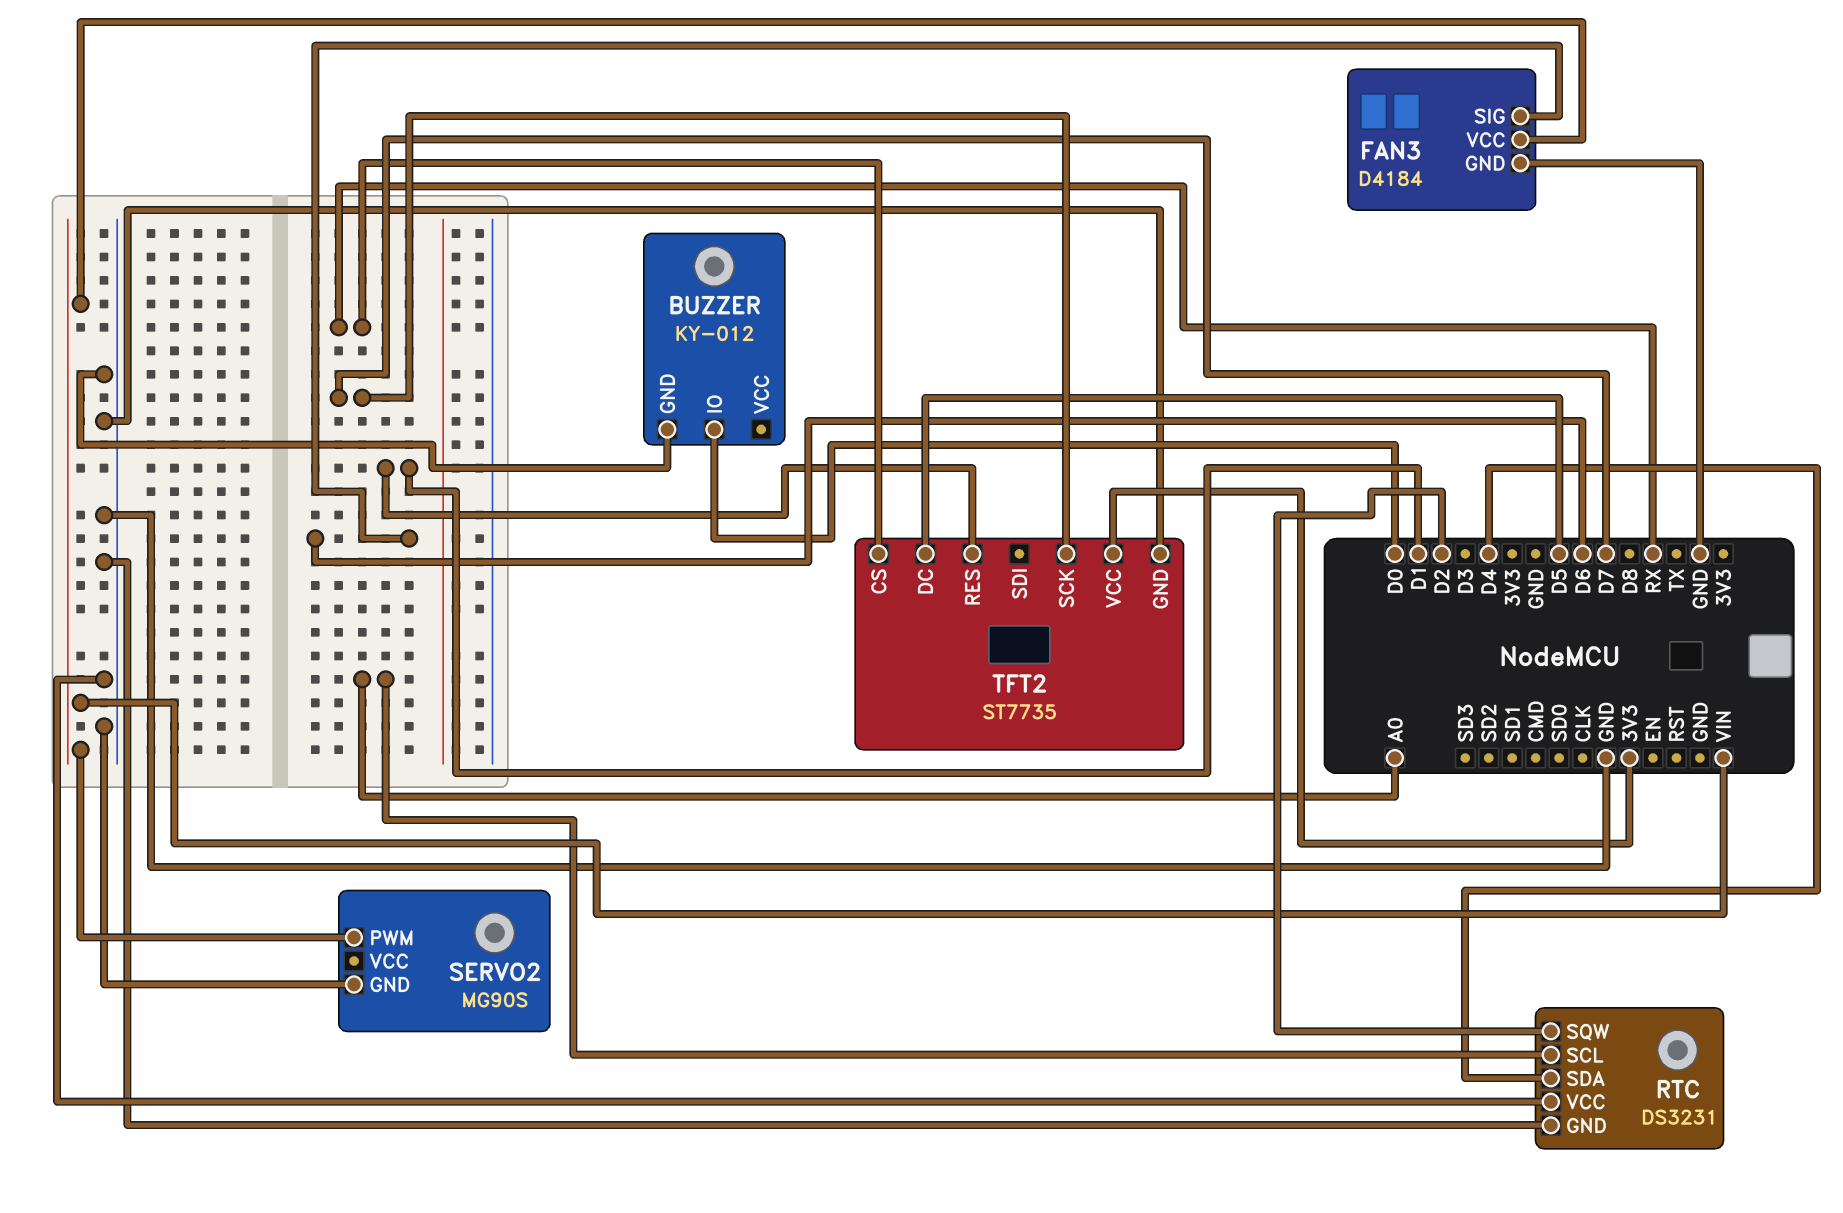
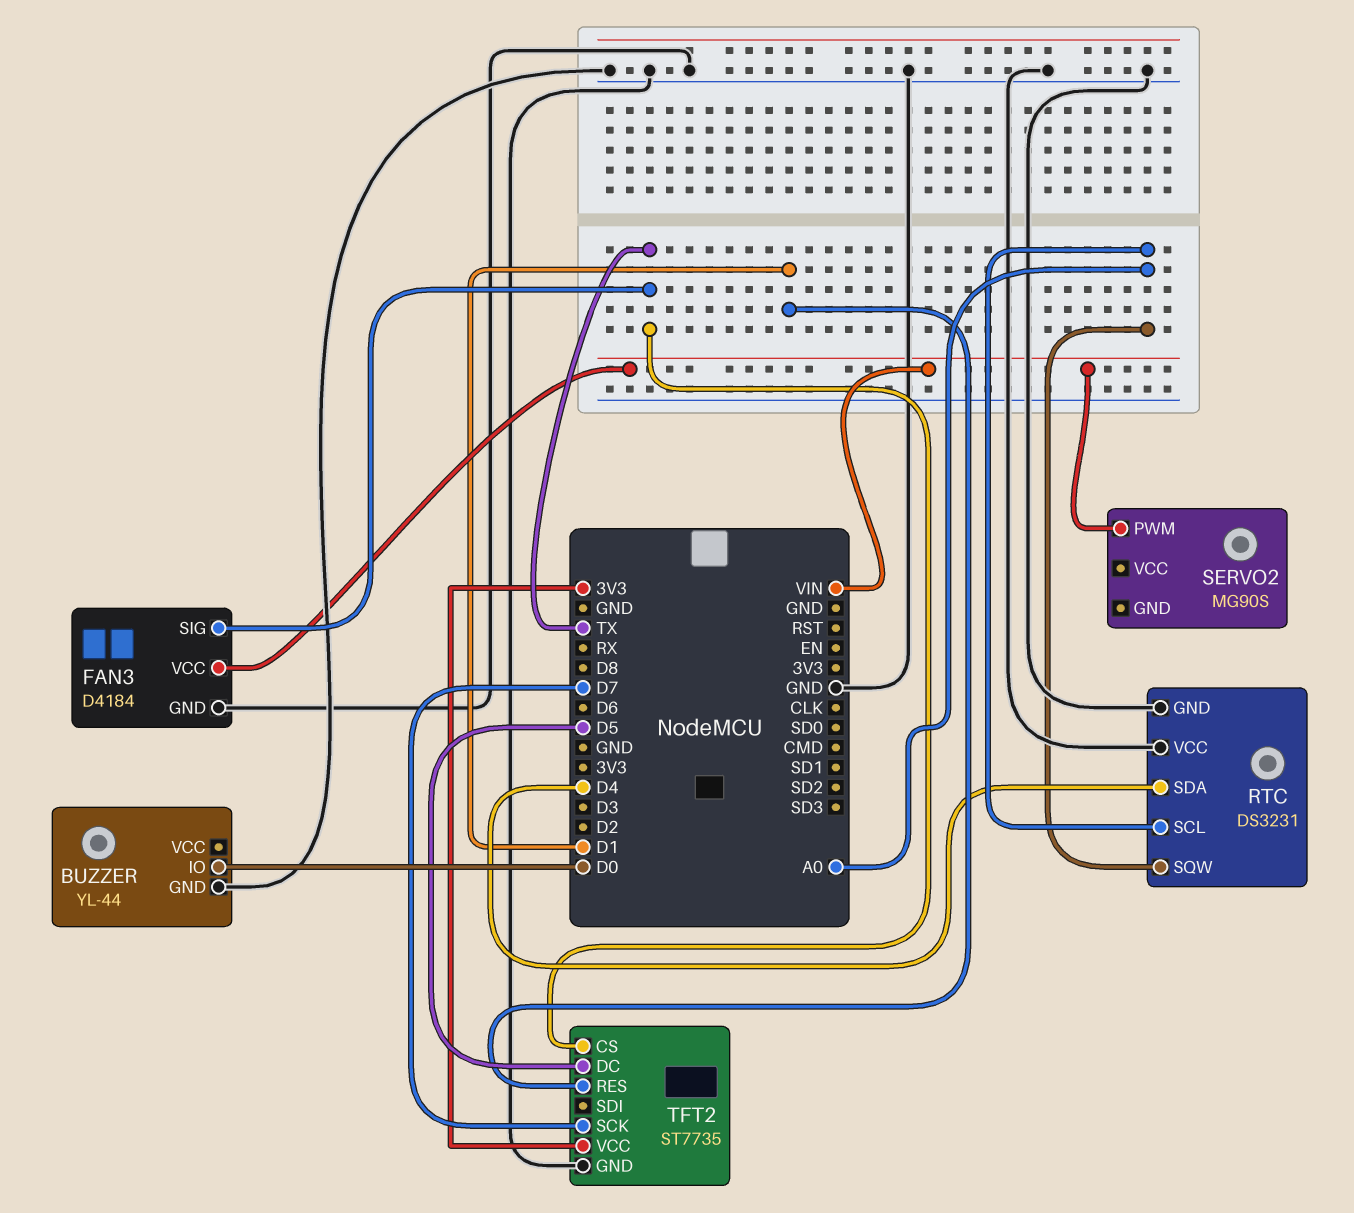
BUZZER: KY-012 -> YL-44
FAN3 pin SIG: D6 -> TX
RTC pin SQW: D2 -> A0
SERVO2 pin GND: GND -> none
TFT2 pin CS: RX -> TX

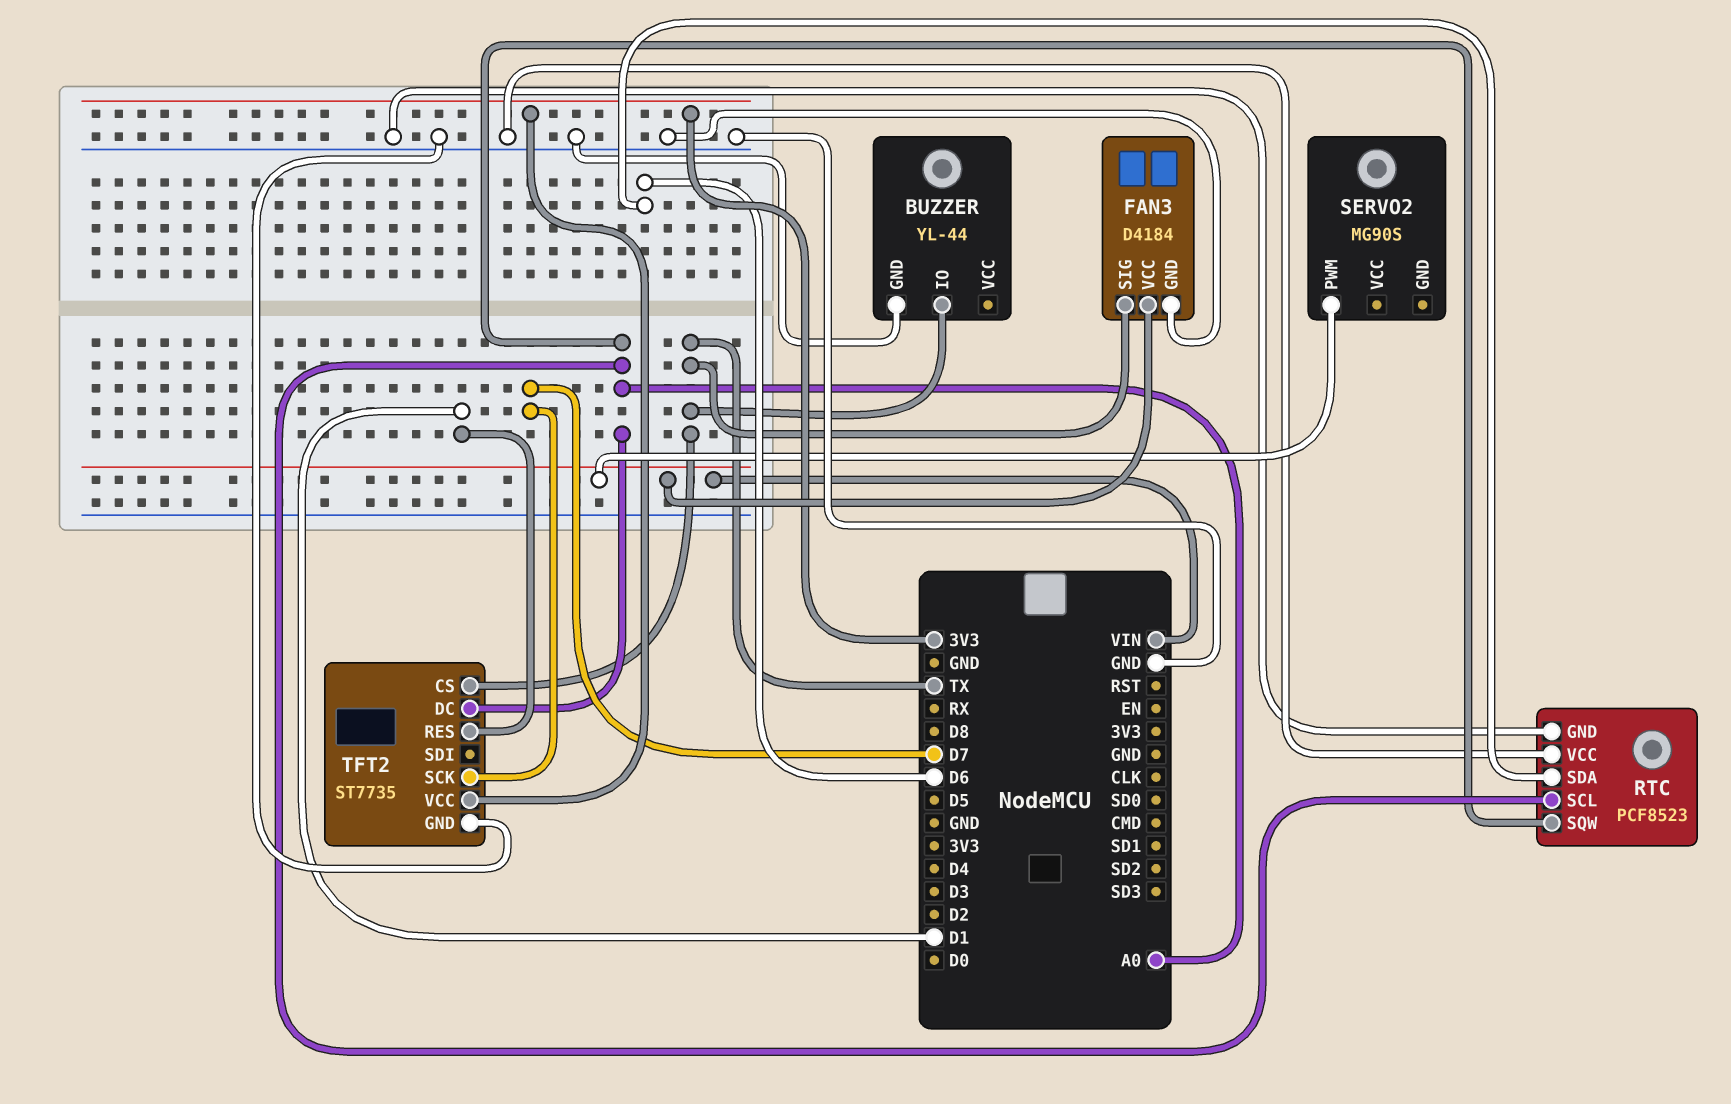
BUZZER pin IO: D0 -> TX
RTC: DS3231 -> PCF8523
RTC pin SDA: D4 -> D6
TFT2 pin DC: D5 -> A0

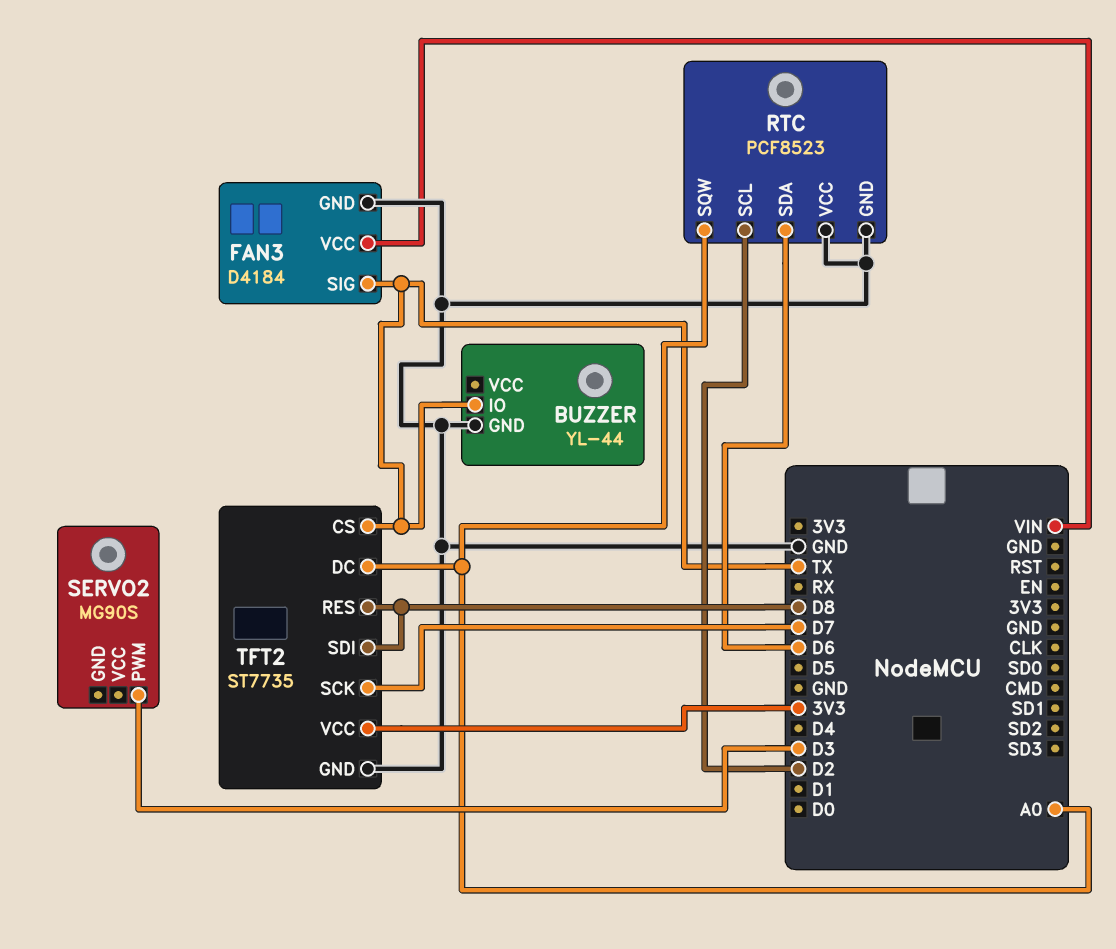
RTC pin SCL: A0 -> D2
SERVO2 pin PWM: VIN -> D3
TFT2 pin RES: D1 -> D8
TFT2 pin SDI: none -> D8

